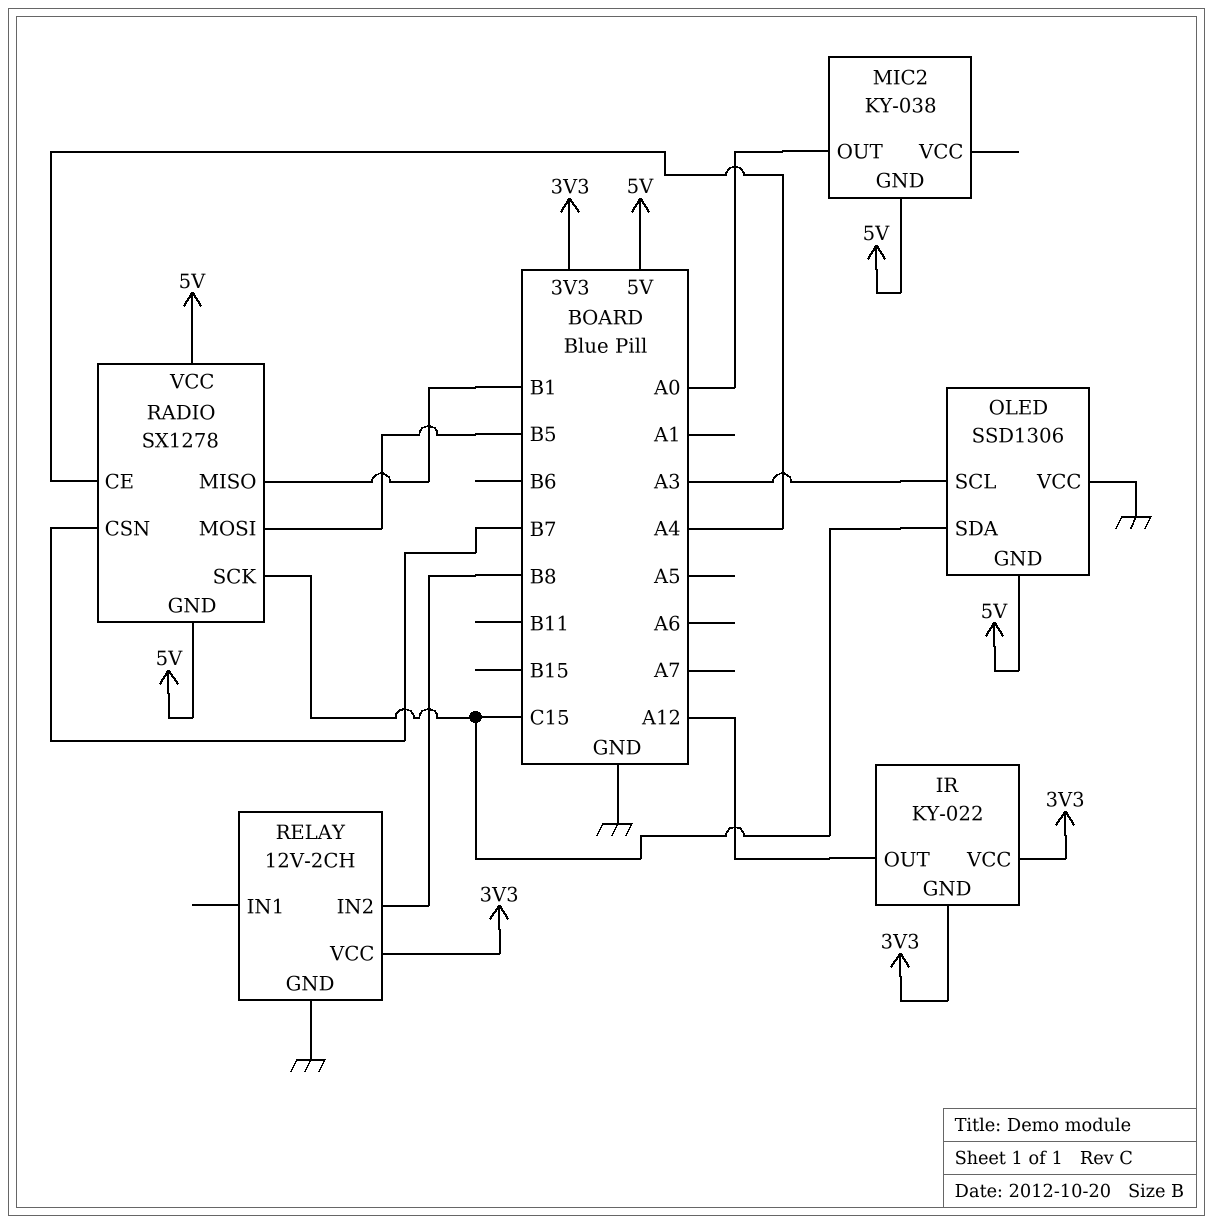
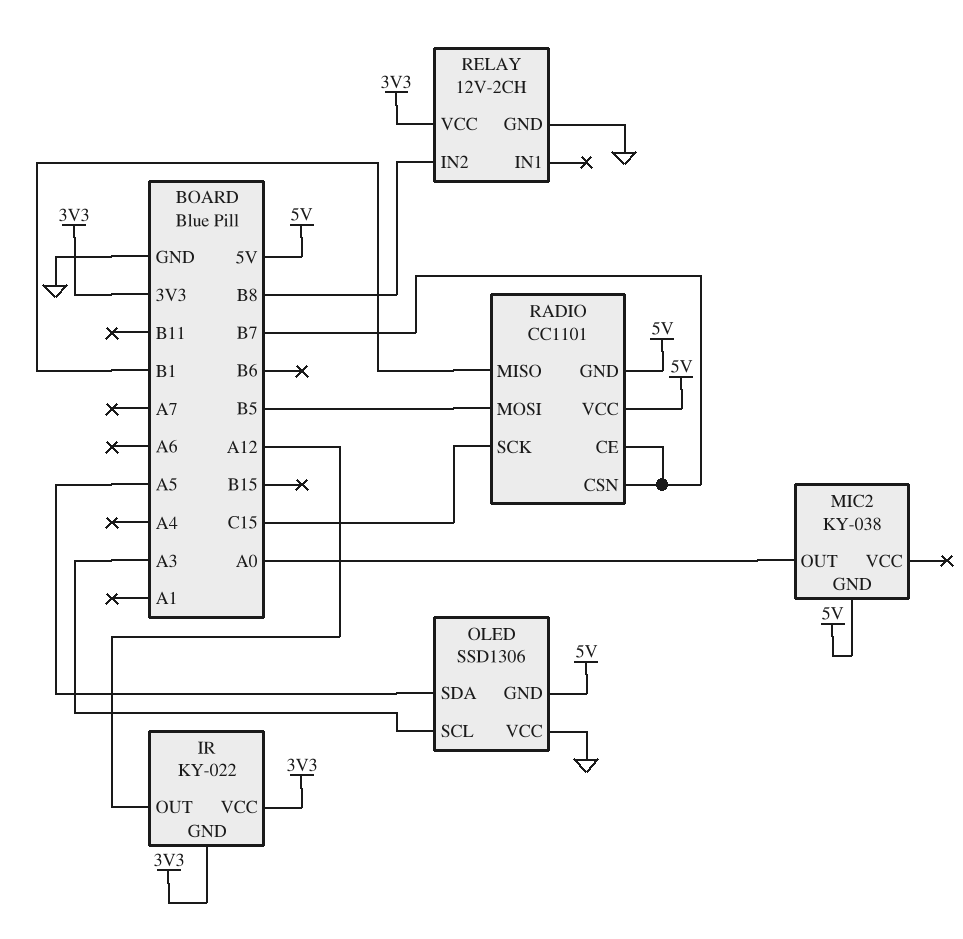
OLED pin SDA: C15 -> A5
RADIO: SX1278 -> CC1101
RADIO pin CE: A4 -> B7

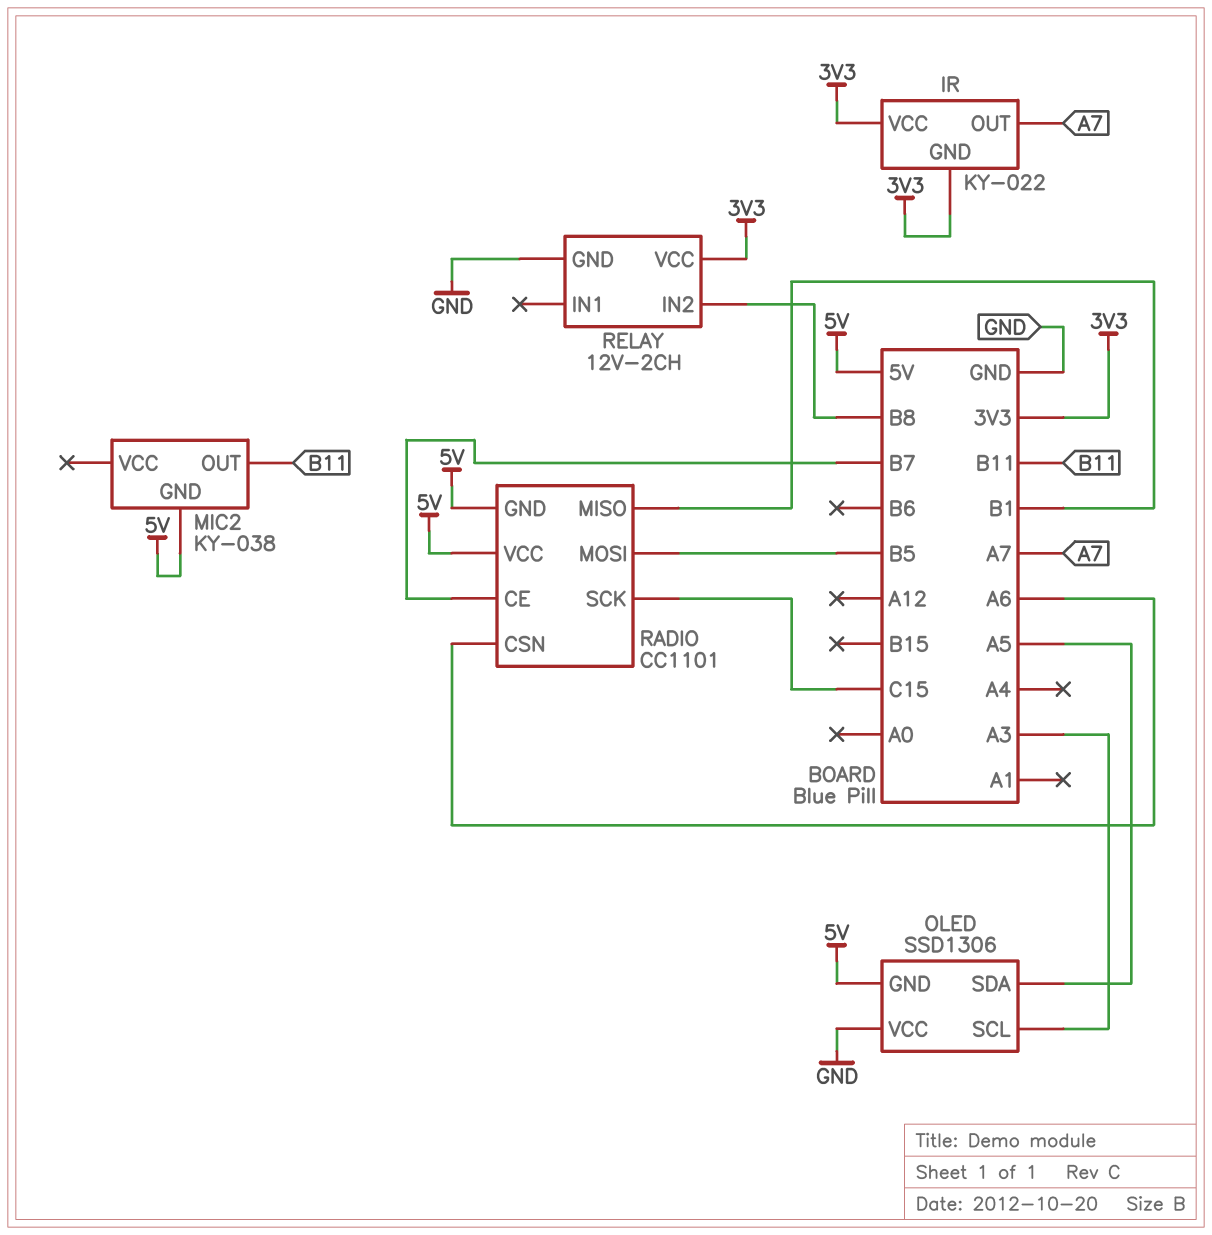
IR pin OUT: A12 -> A7
MIC2 pin OUT: A0 -> B11
RADIO pin CSN: B7 -> A6

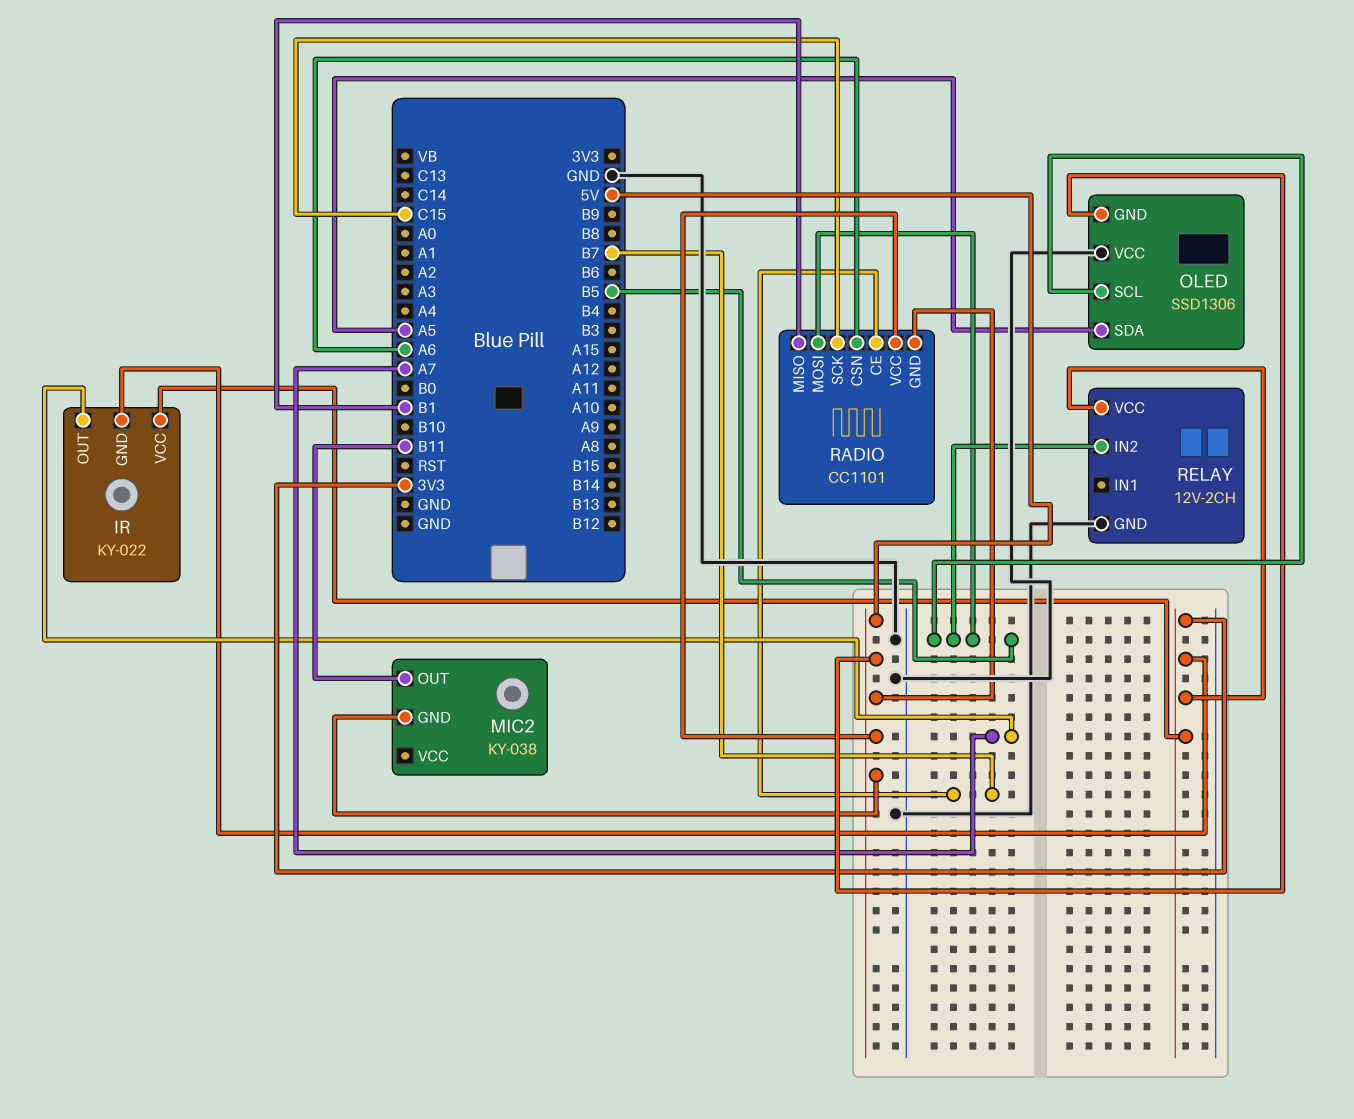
OLED pin SCL: A3 -> B5
RELAY pin IN2: B8 -> B5

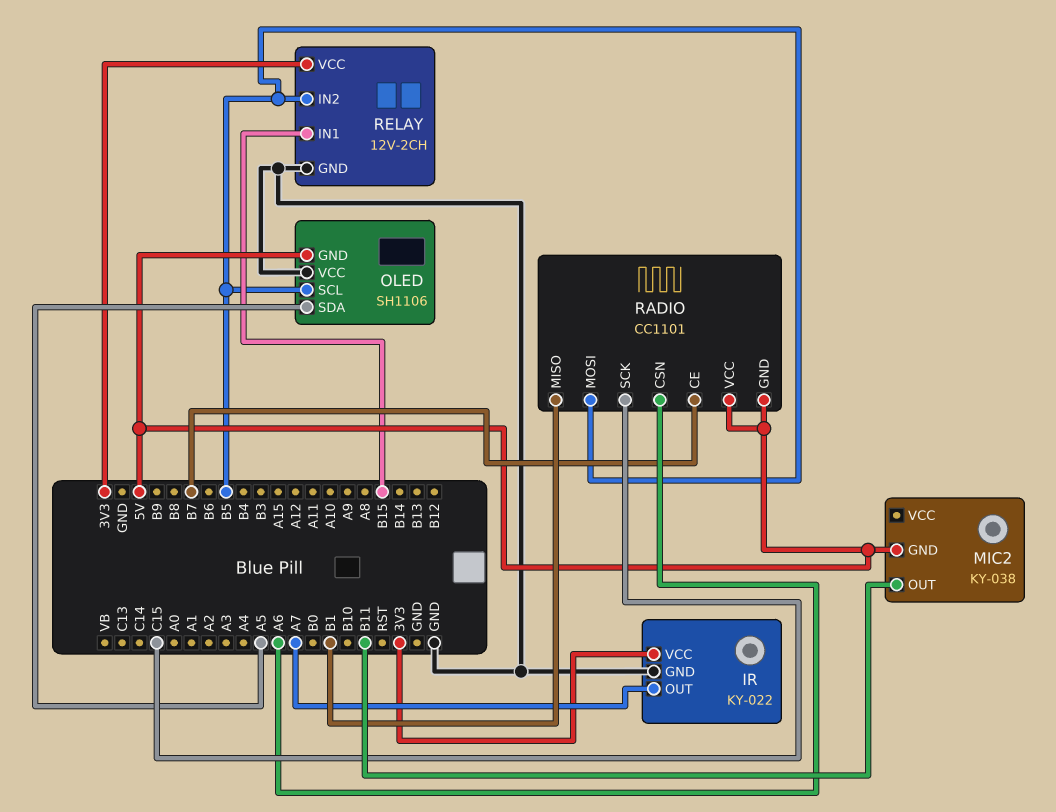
IR pin GND: 3V3 -> GND
OLED: SSD1306 -> SH1106
RELAY pin IN1: none -> B15

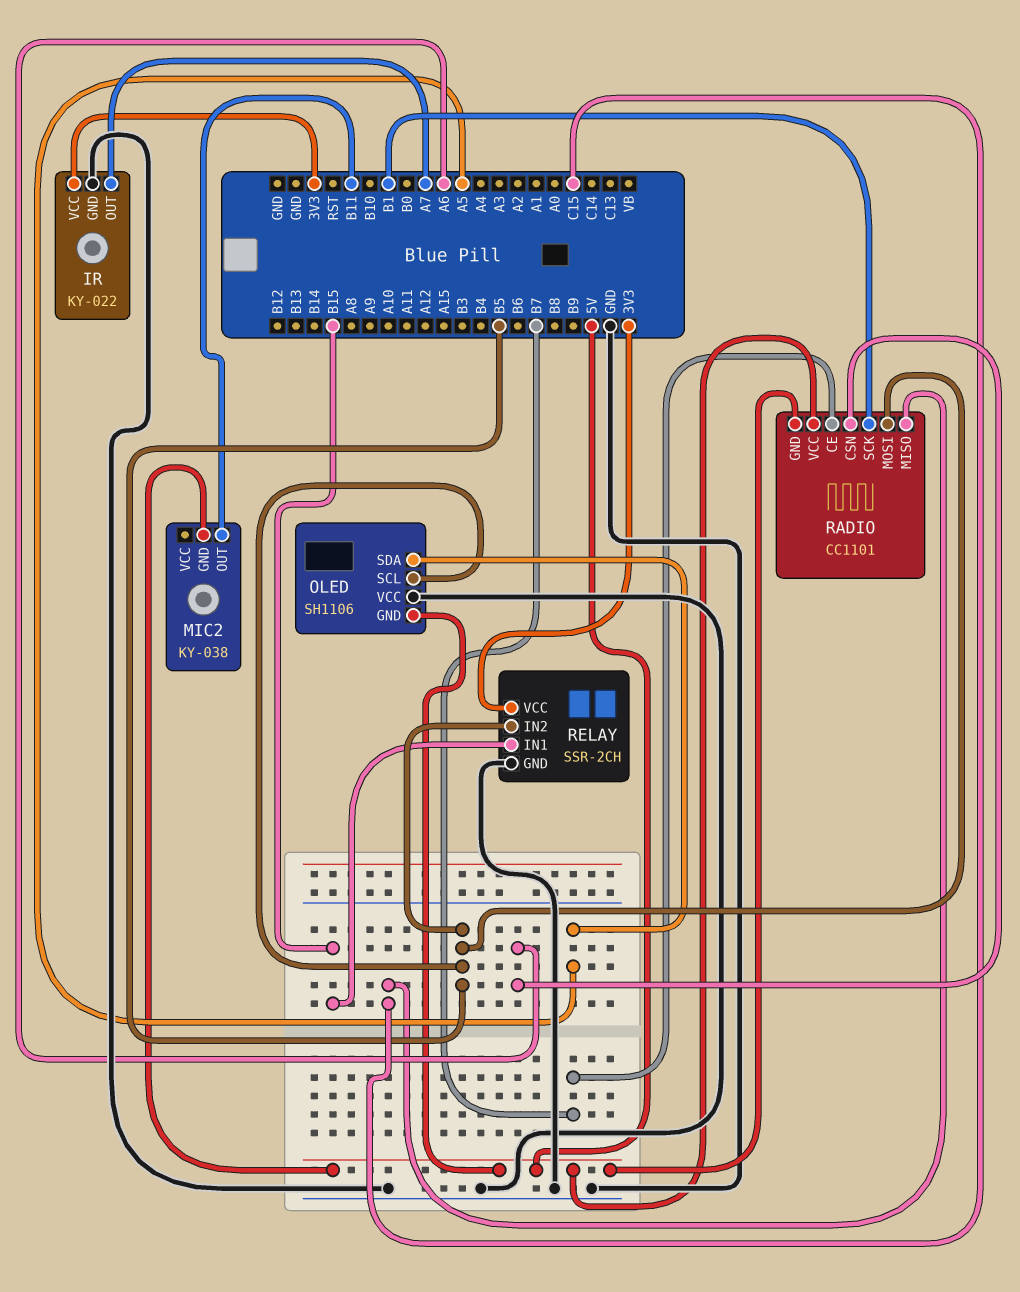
RADIO pin MISO: B1 -> C15
RADIO pin SCK: C15 -> B1
RELAY: 12V-2CH -> SSR-2CH

